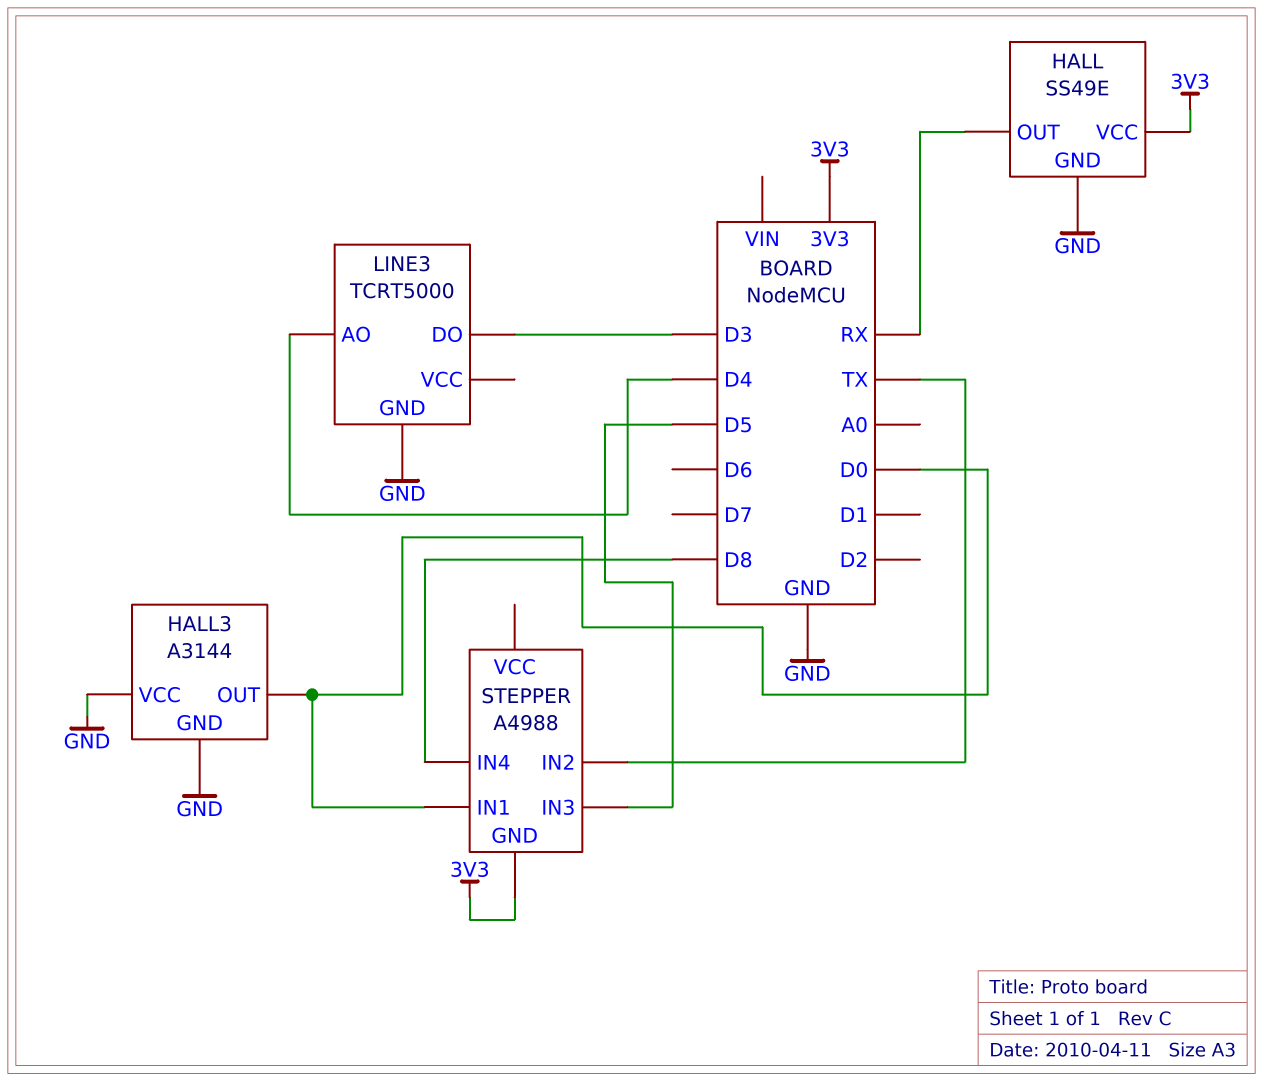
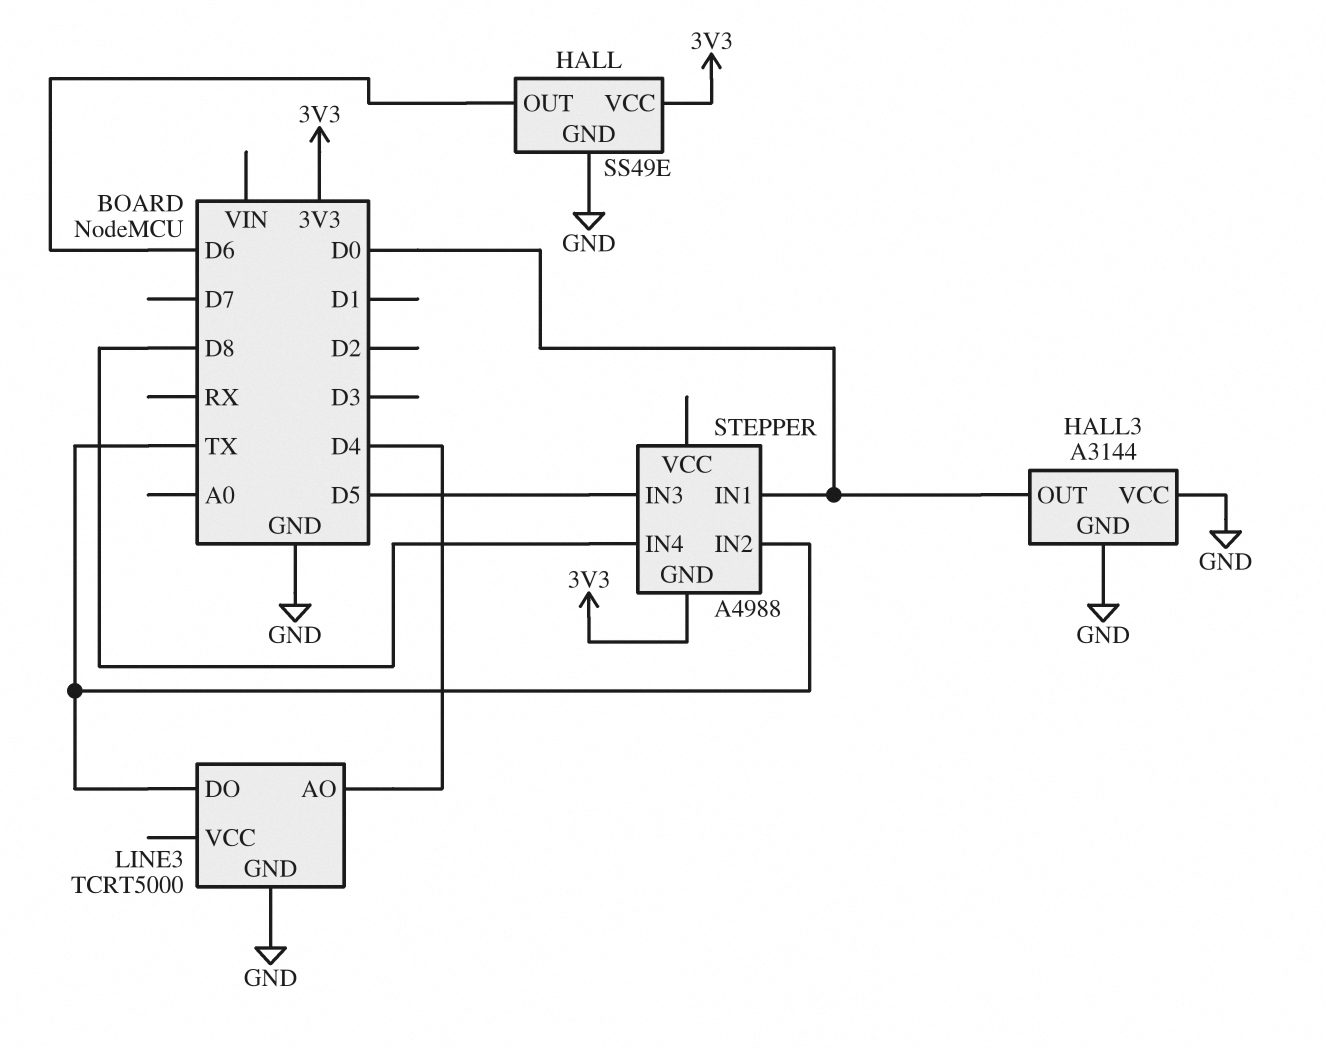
HALL pin OUT: RX -> D6
LINE3 pin DO: D3 -> TX

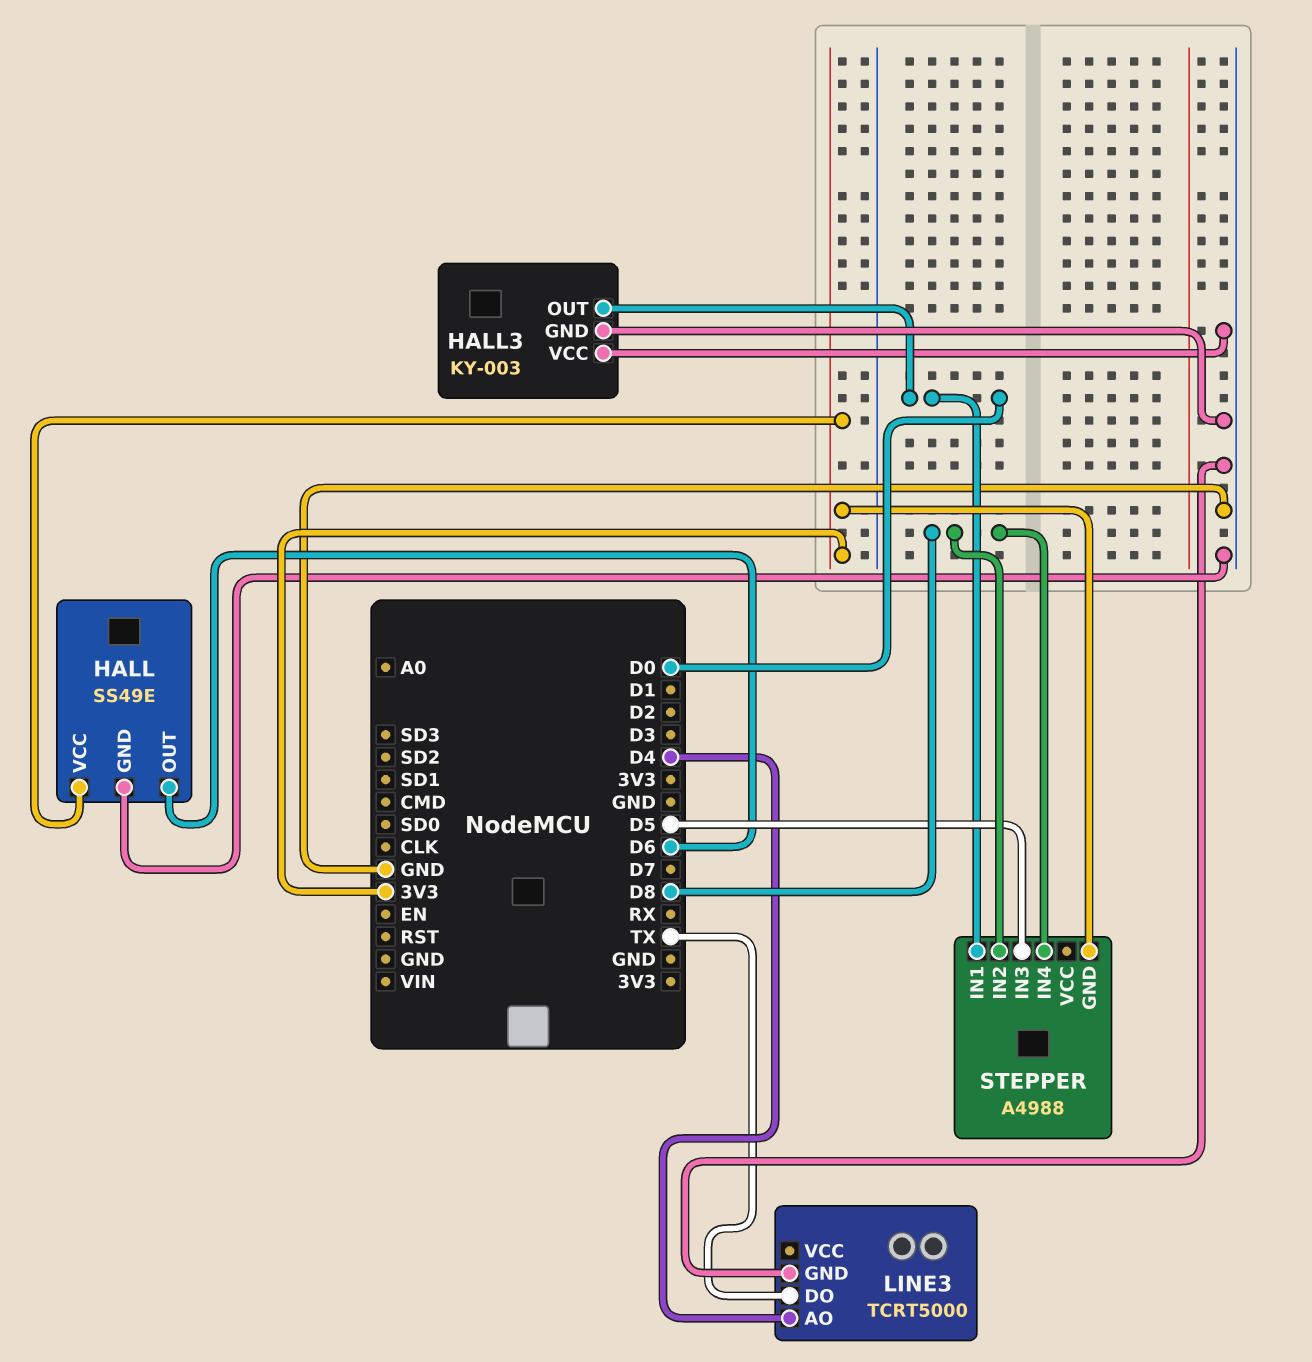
HALL3: A3144 -> KY-003
STEPPER pin IN2: TX -> D8

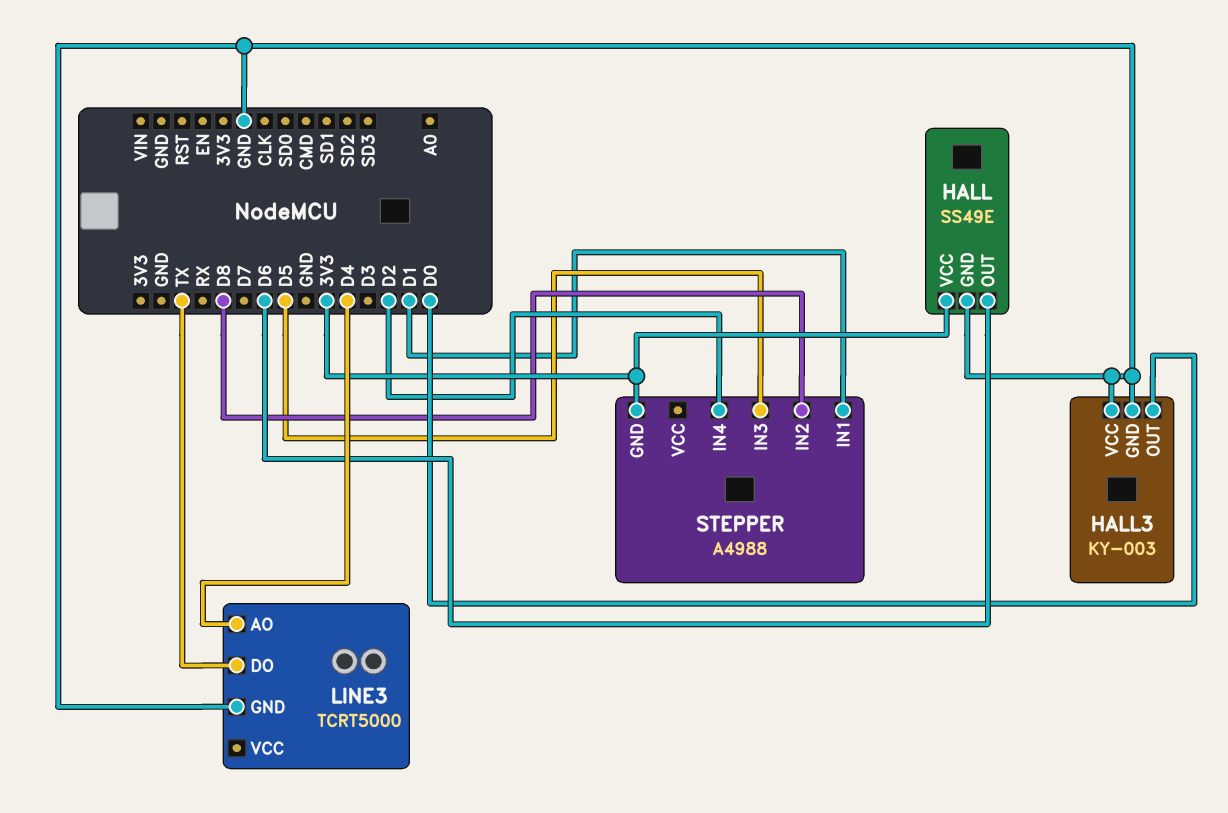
STEPPER pin IN1: D0 -> D1
STEPPER pin IN4: D8 -> D2

